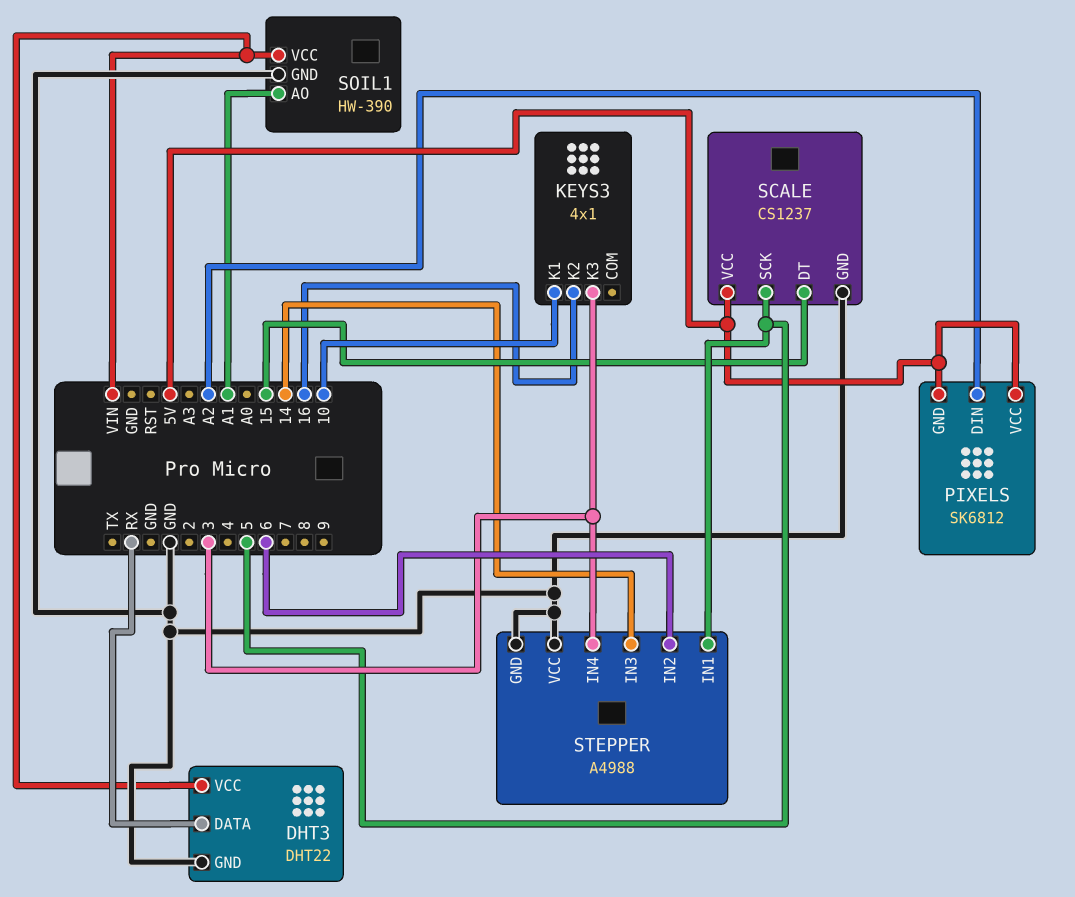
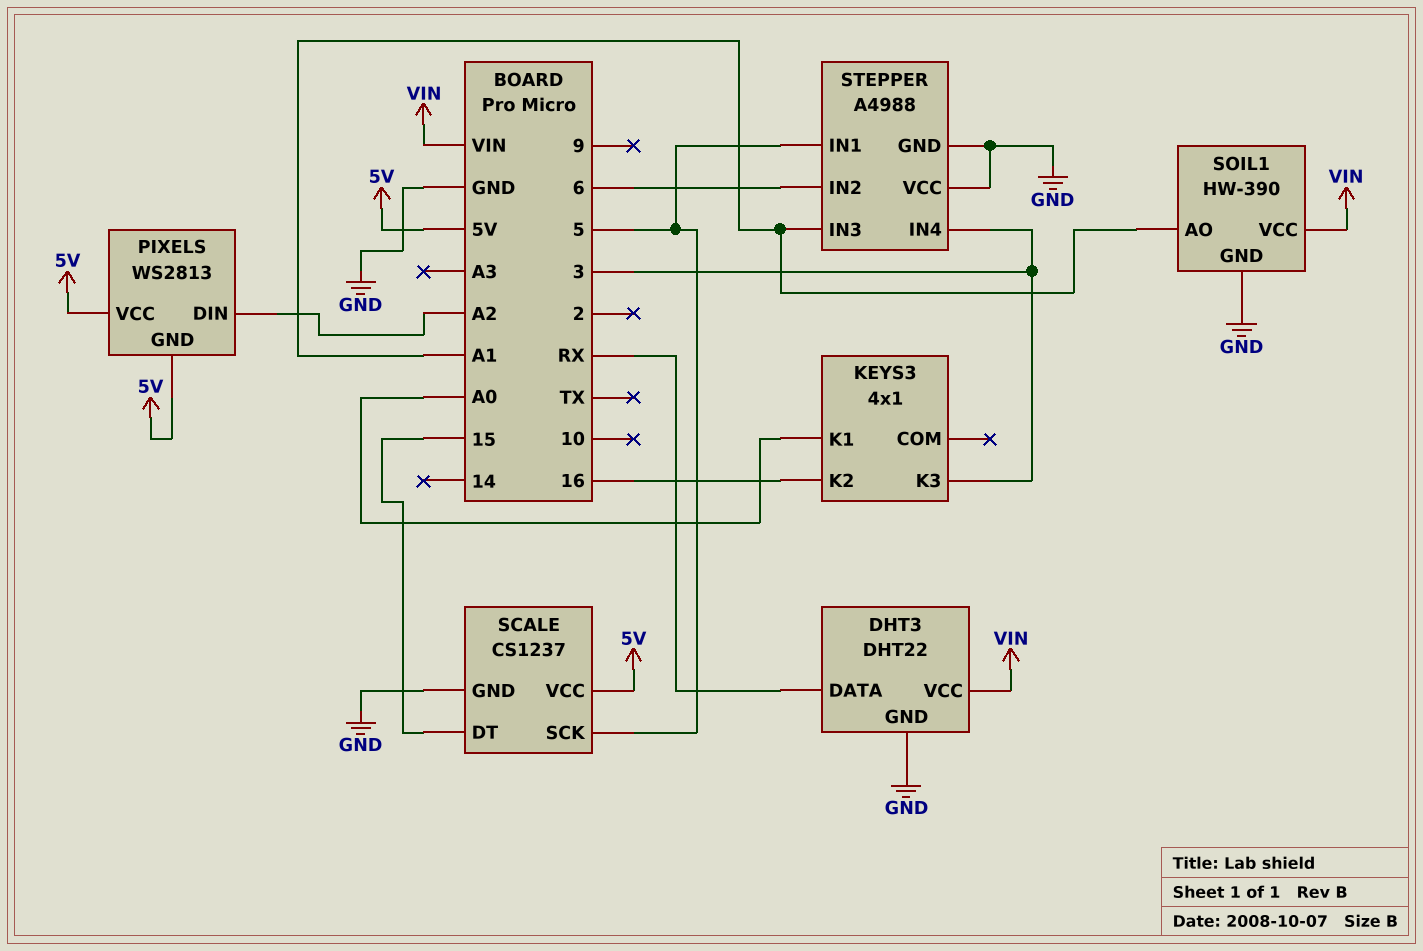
KEYS3 pin K1: 10 -> A0
PIXELS: SK6812 -> WS2813
STEPPER pin IN3: 14 -> A1

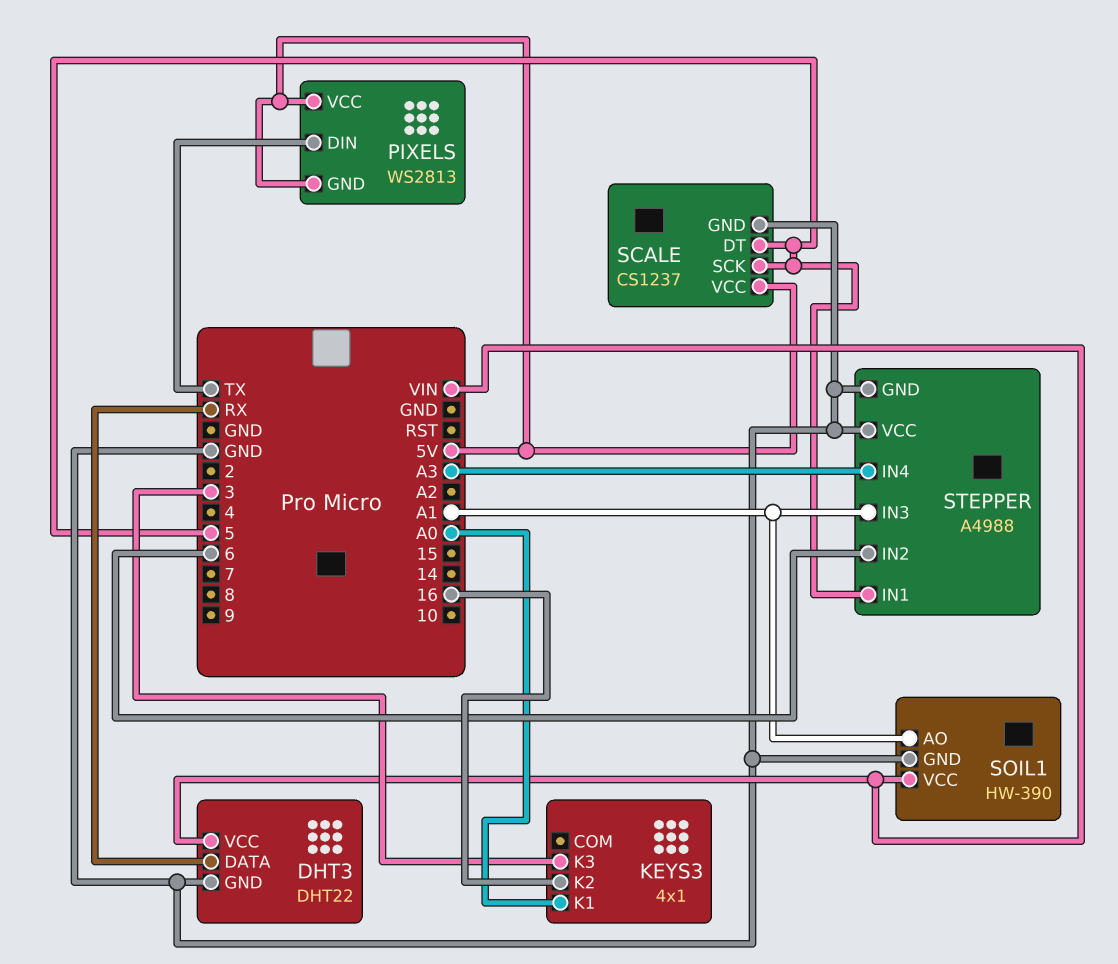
PIXELS pin DIN: A2 -> TX
SCALE pin DT: 15 -> 5
STEPPER pin IN4: 3 -> A3

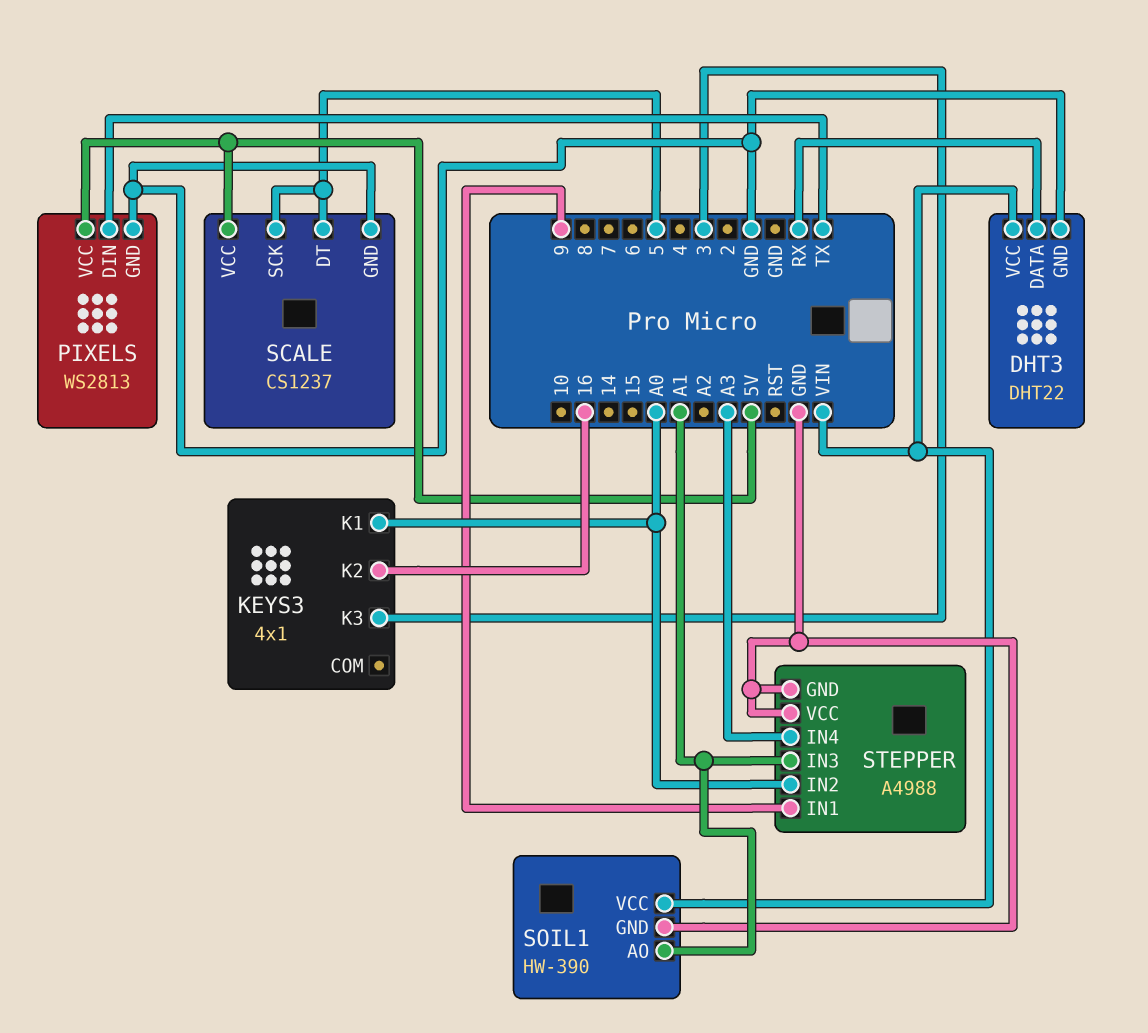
PIXELS pin GND: 5V -> GND
STEPPER pin IN1: 5 -> 9
STEPPER pin IN2: 6 -> A0

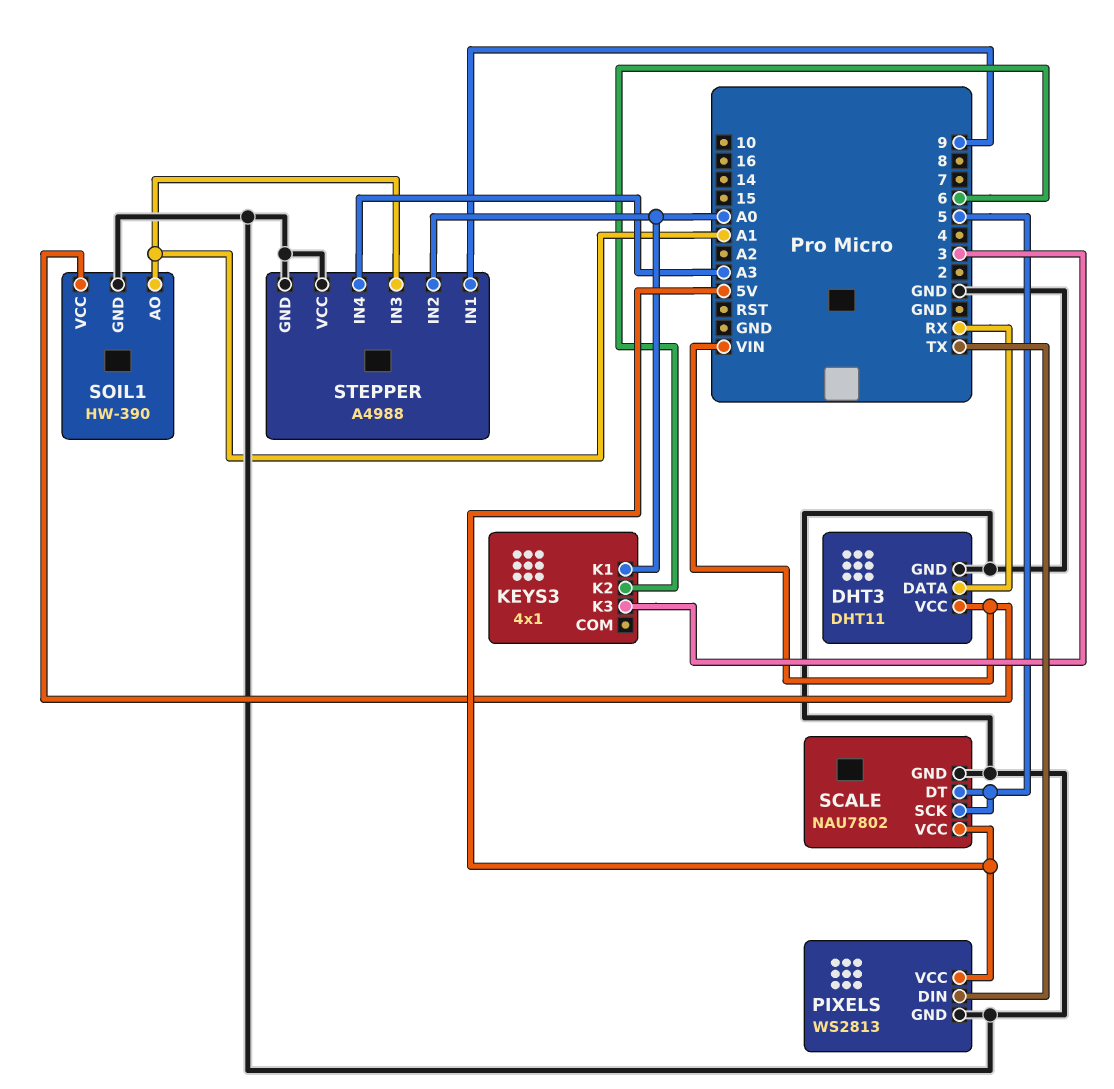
DHT3: DHT22 -> DHT11
KEYS3 pin K2: 16 -> 6
SCALE: CS1237 -> NAU7802

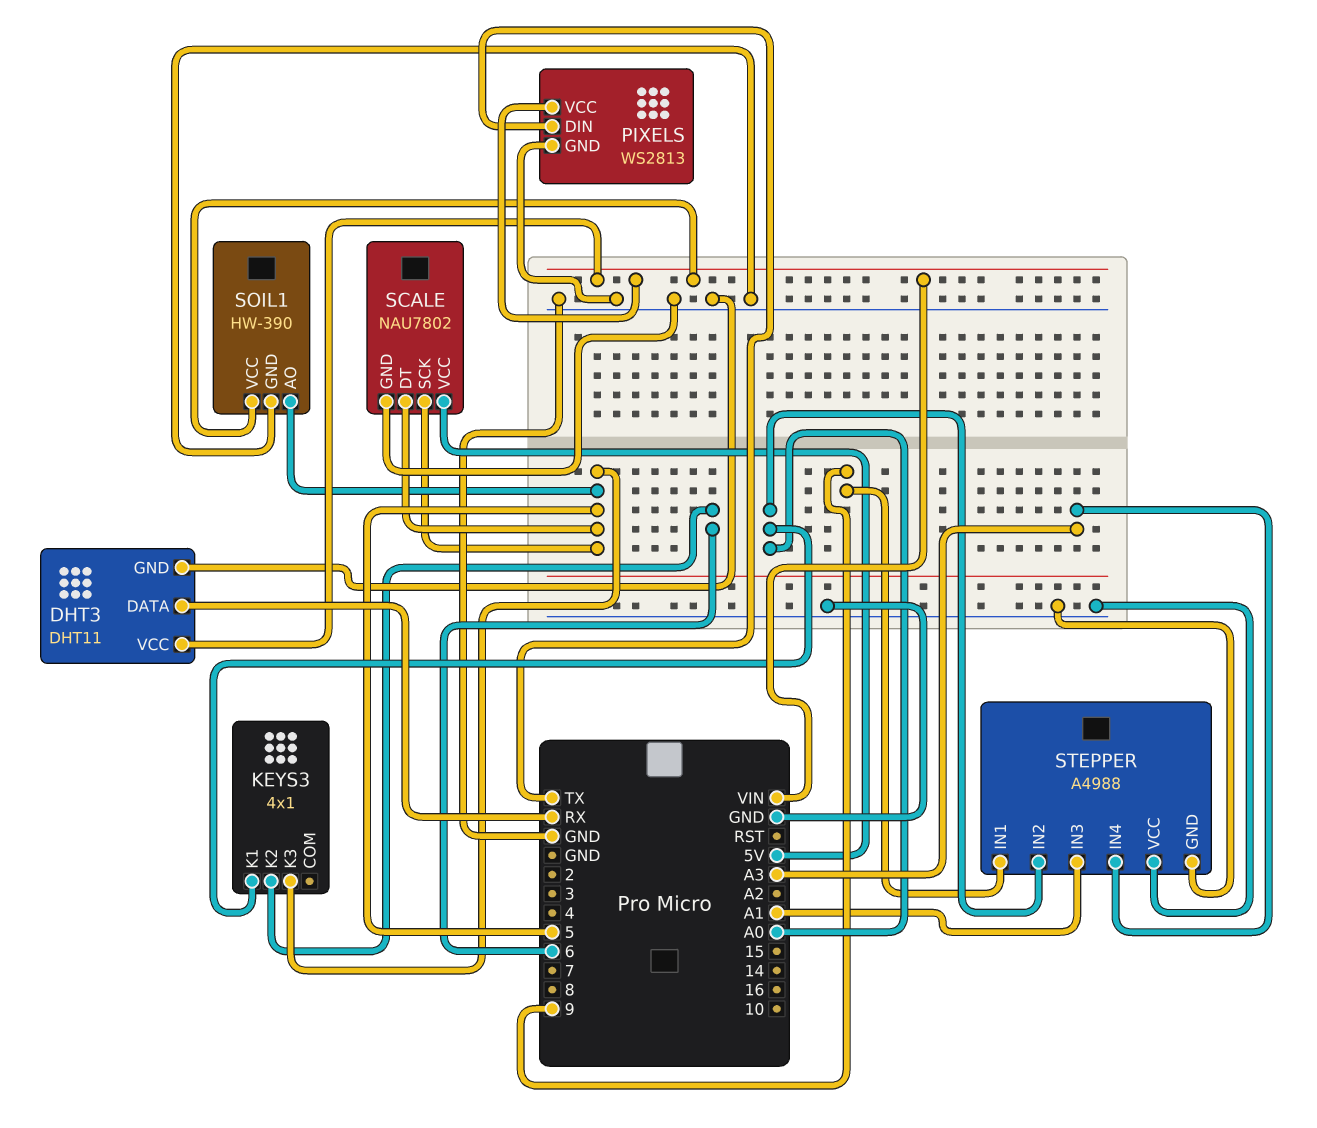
KEYS3 pin K3: 3 -> 5
PIXELS pin VCC: 5V -> VIN
SOIL1 pin AO: A1 -> 5

